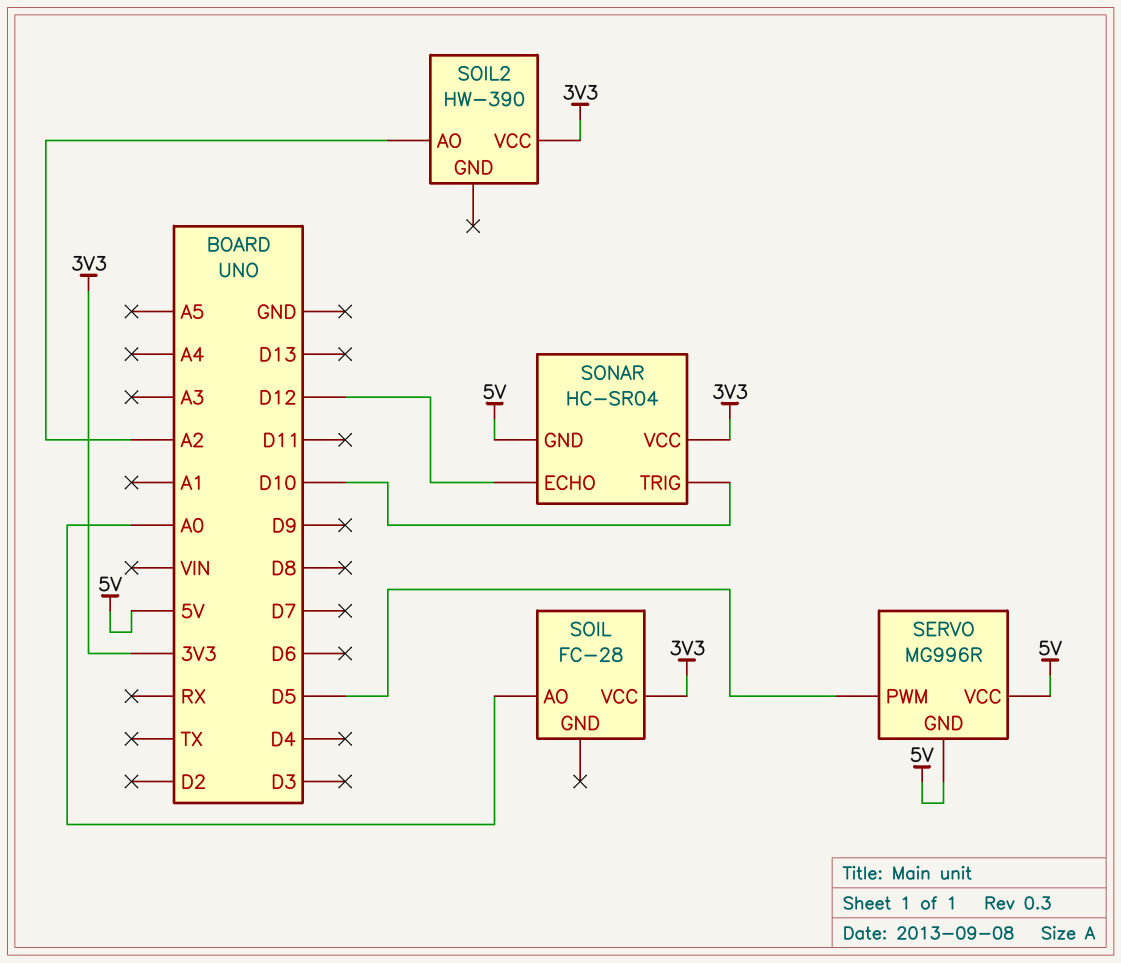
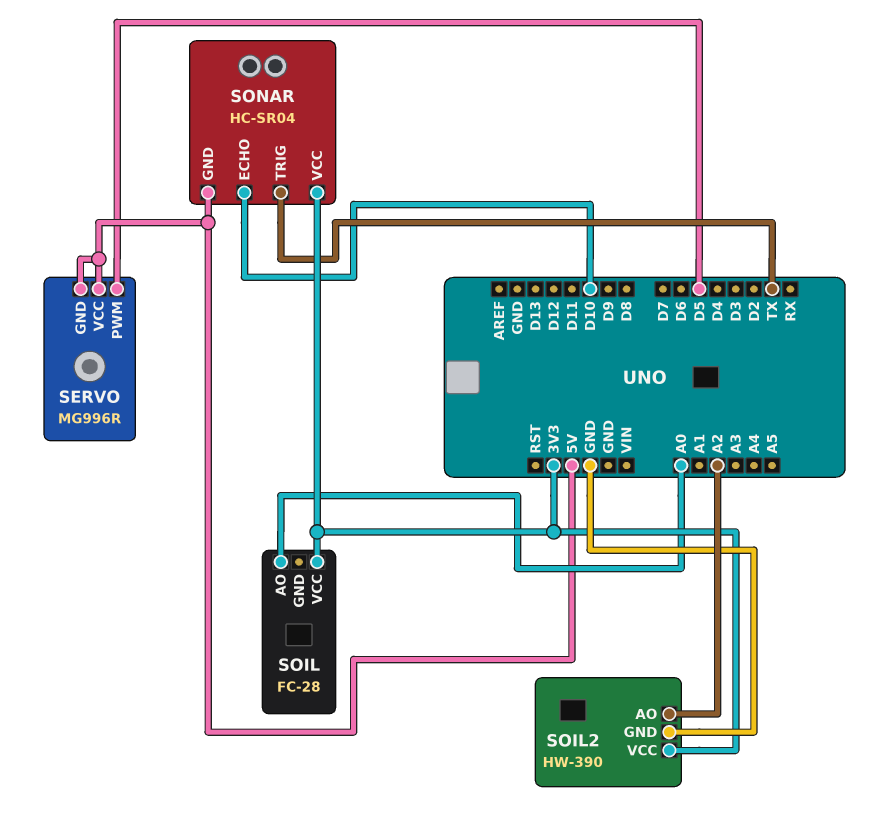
SOIL2 pin GND: none -> GND
SONAR pin ECHO: D12 -> D10
SONAR pin TRIG: D10 -> TX

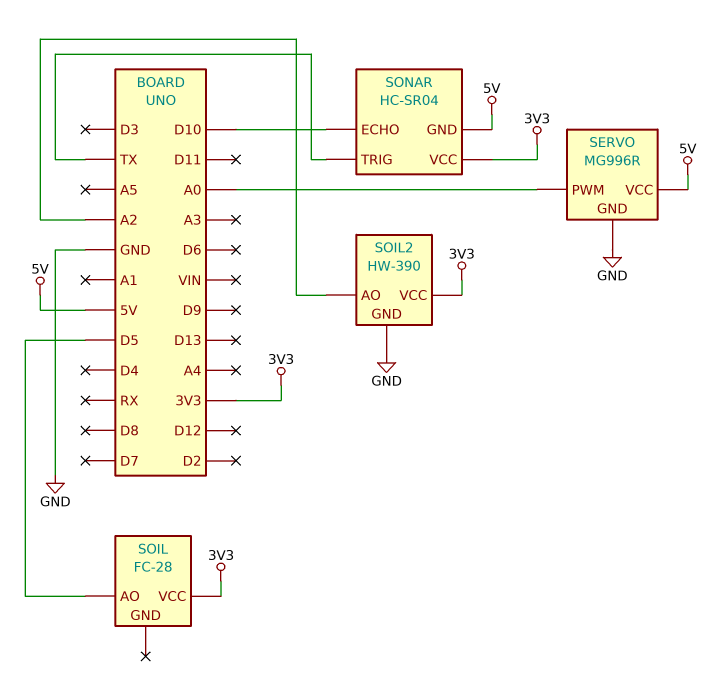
SERVO pin GND: 5V -> GND
SERVO pin PWM: D5 -> A0
SOIL pin AO: A0 -> D5

